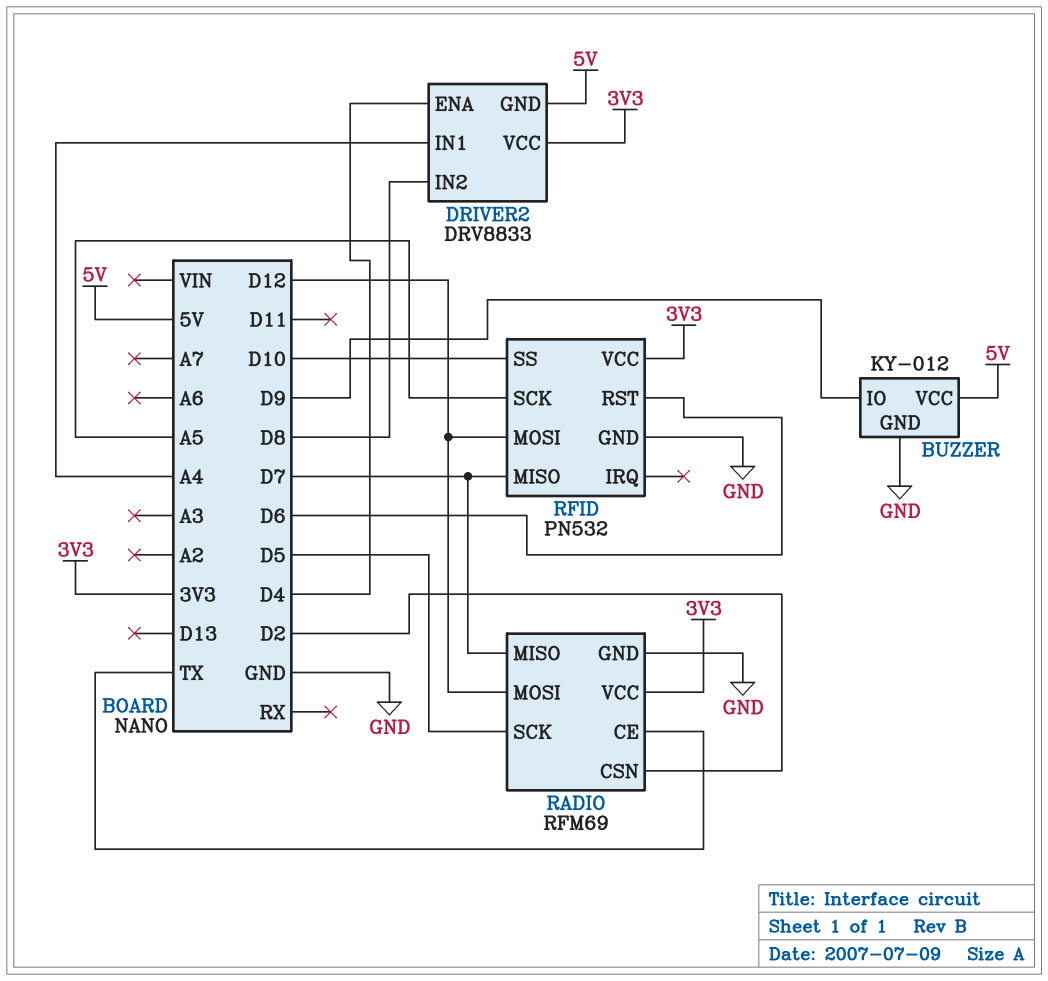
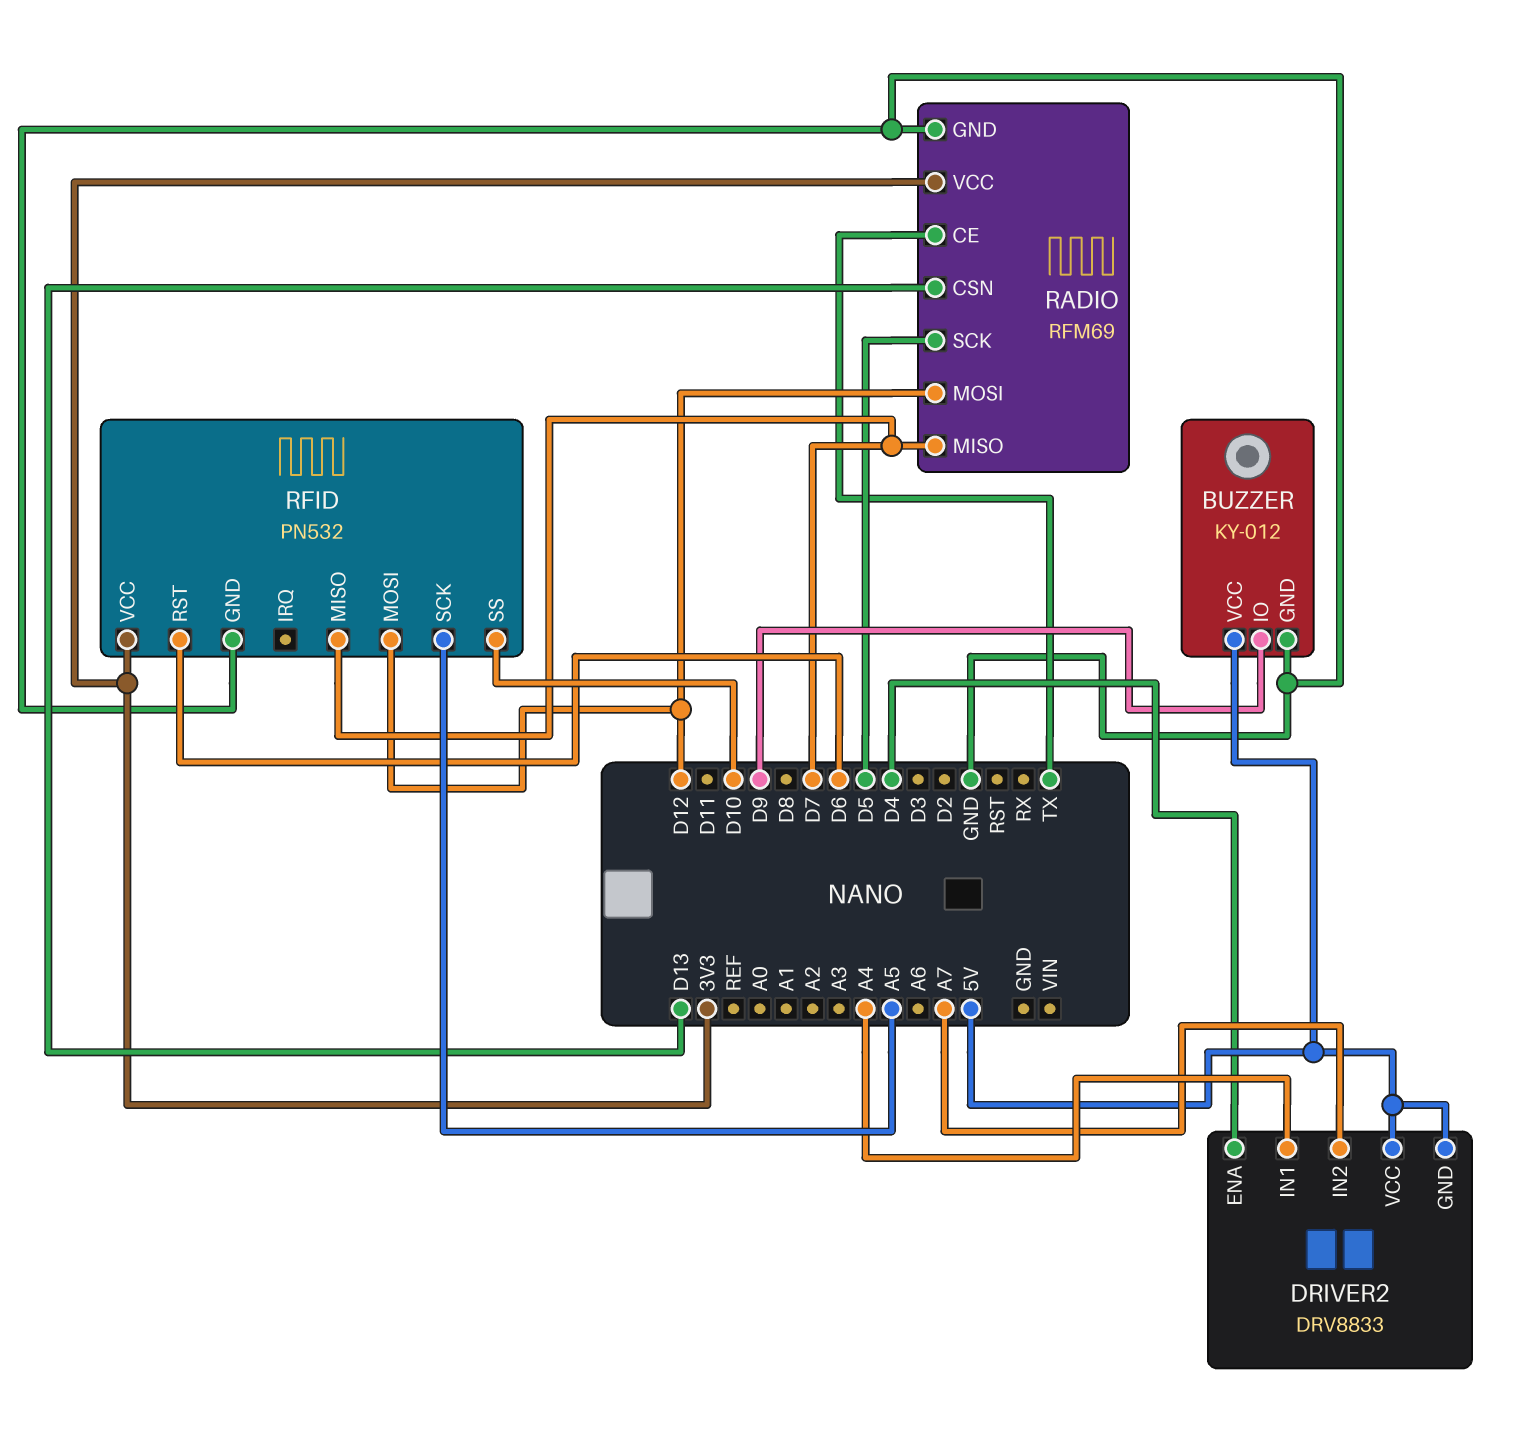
DRIVER2 pin IN2: D8 -> A7
DRIVER2 pin VCC: 3V3 -> 5V
RADIO pin CSN: D2 -> D13

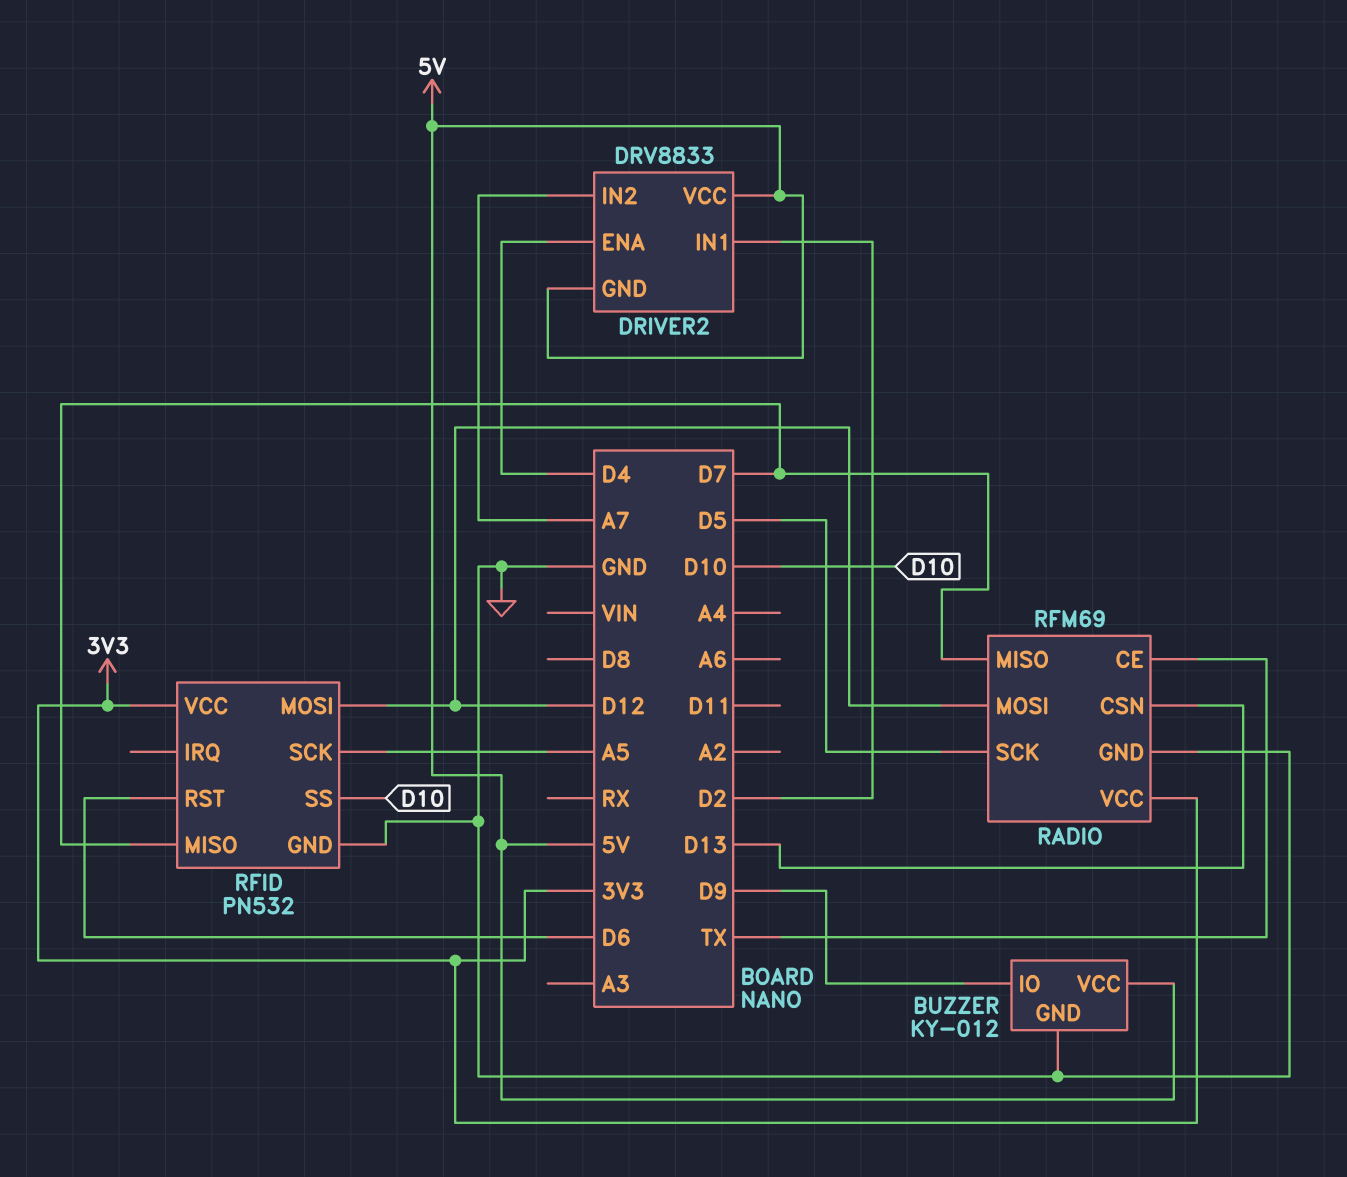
DRIVER2 pin IN1: A4 -> D2

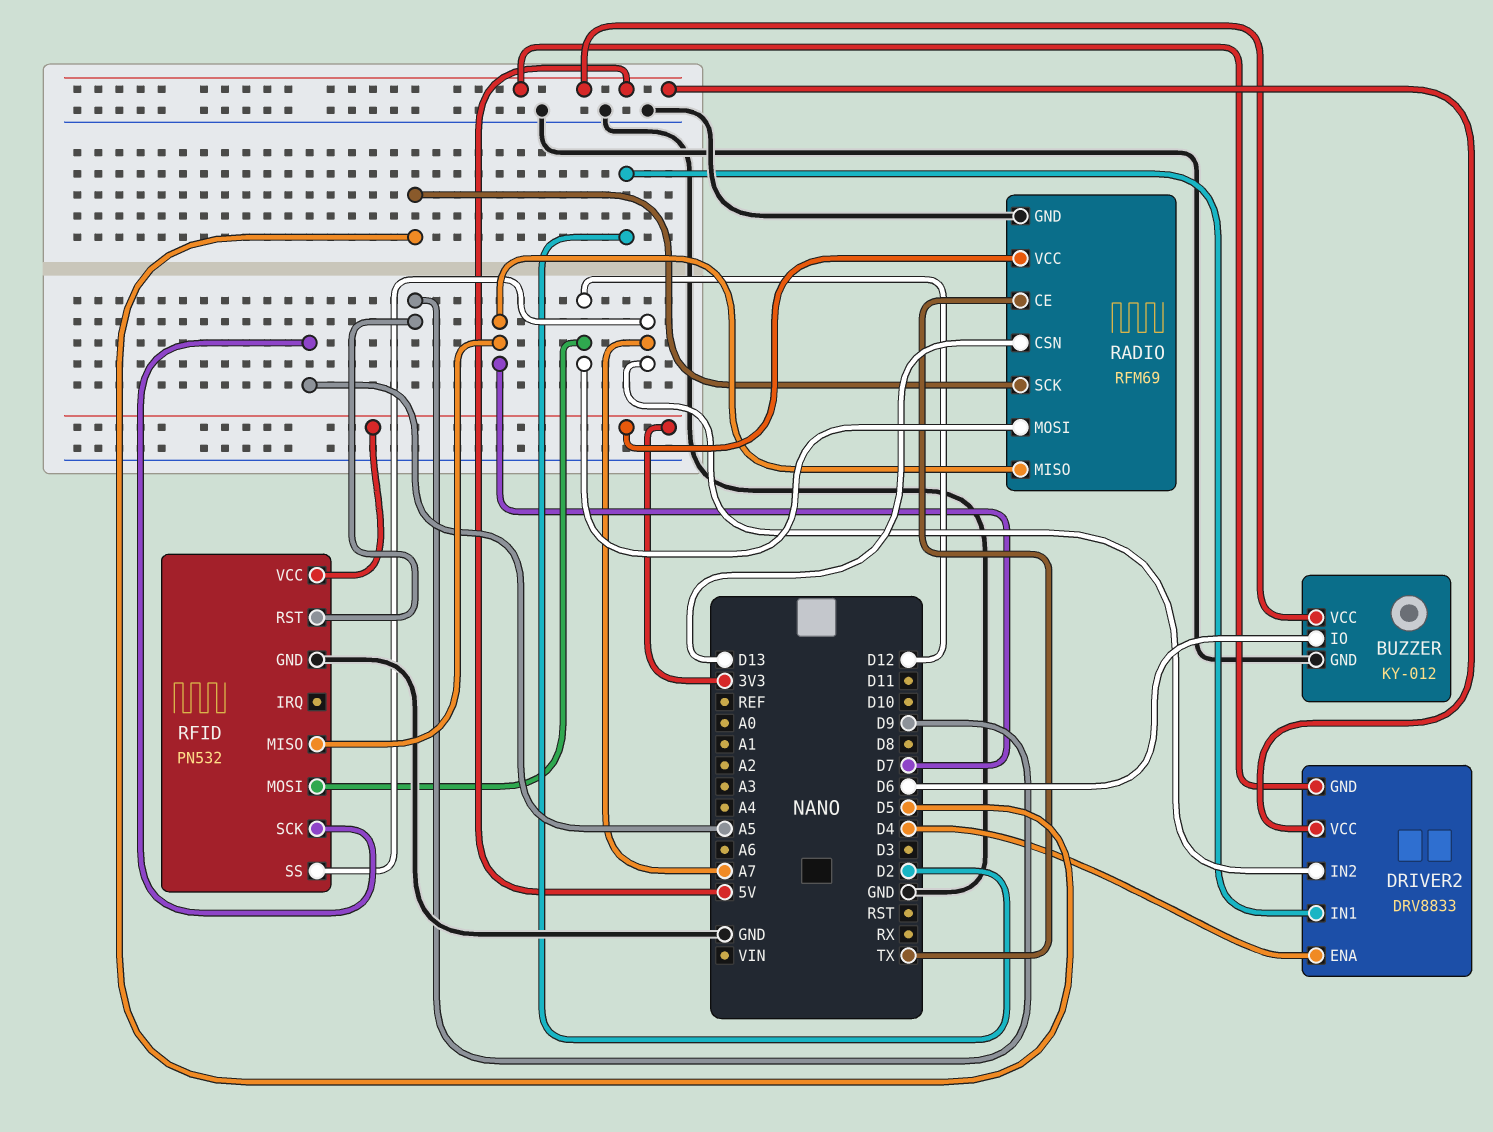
BUZZER pin IO: D9 -> D6
RFID pin RST: D6 -> D9
RFID pin SS: D10 -> A7

